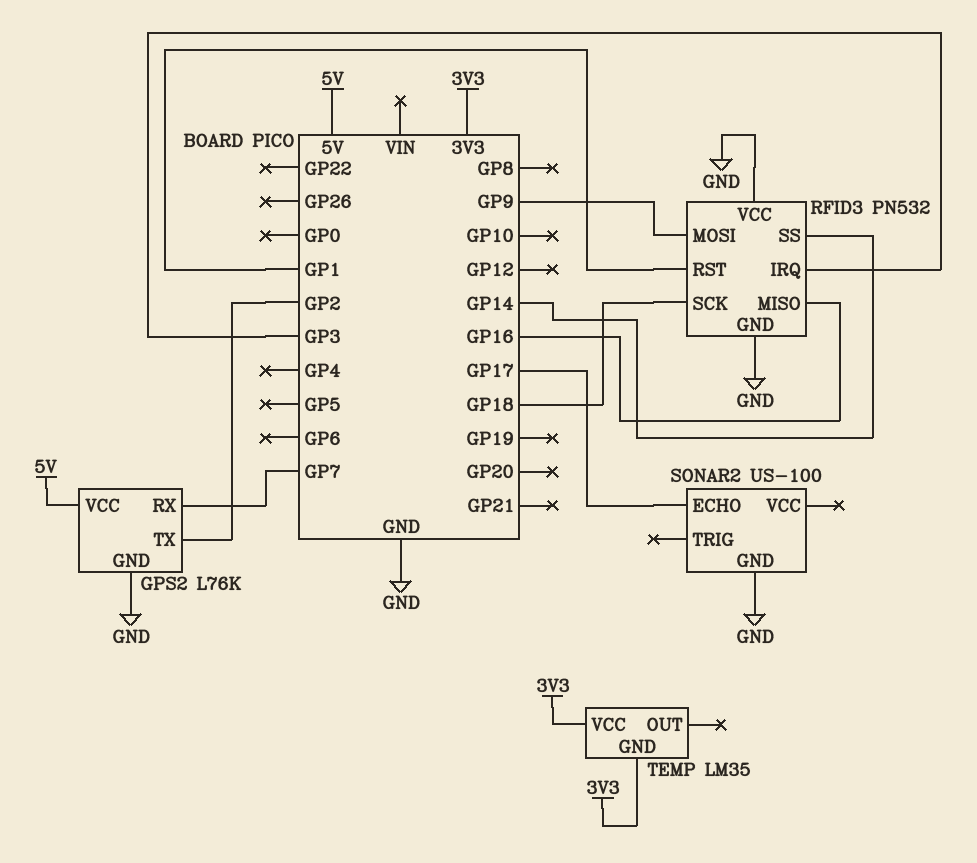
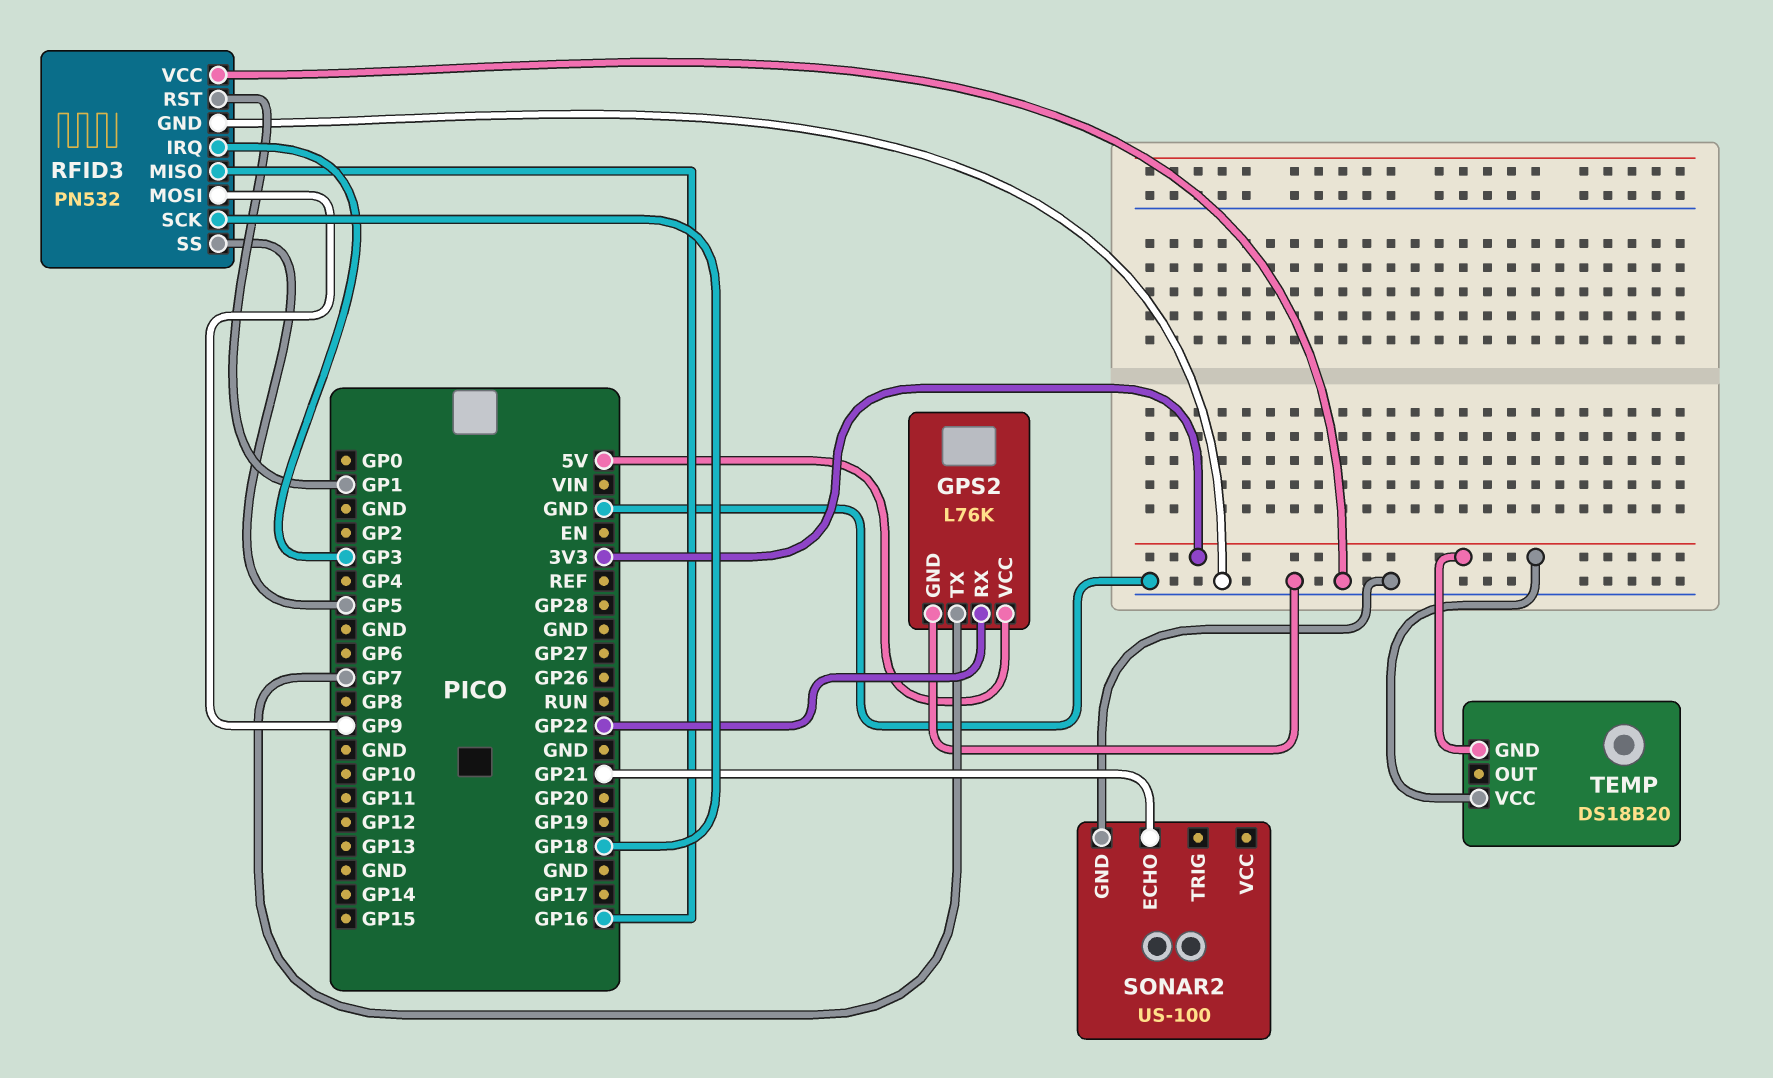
GPS2 pin RX: GP7 -> GP22
GPS2 pin TX: GP2 -> GP7
RFID3 pin SS: GP14 -> GP5
SONAR2 pin ECHO: GP17 -> GP21
TEMP: LM35 -> DS18B20

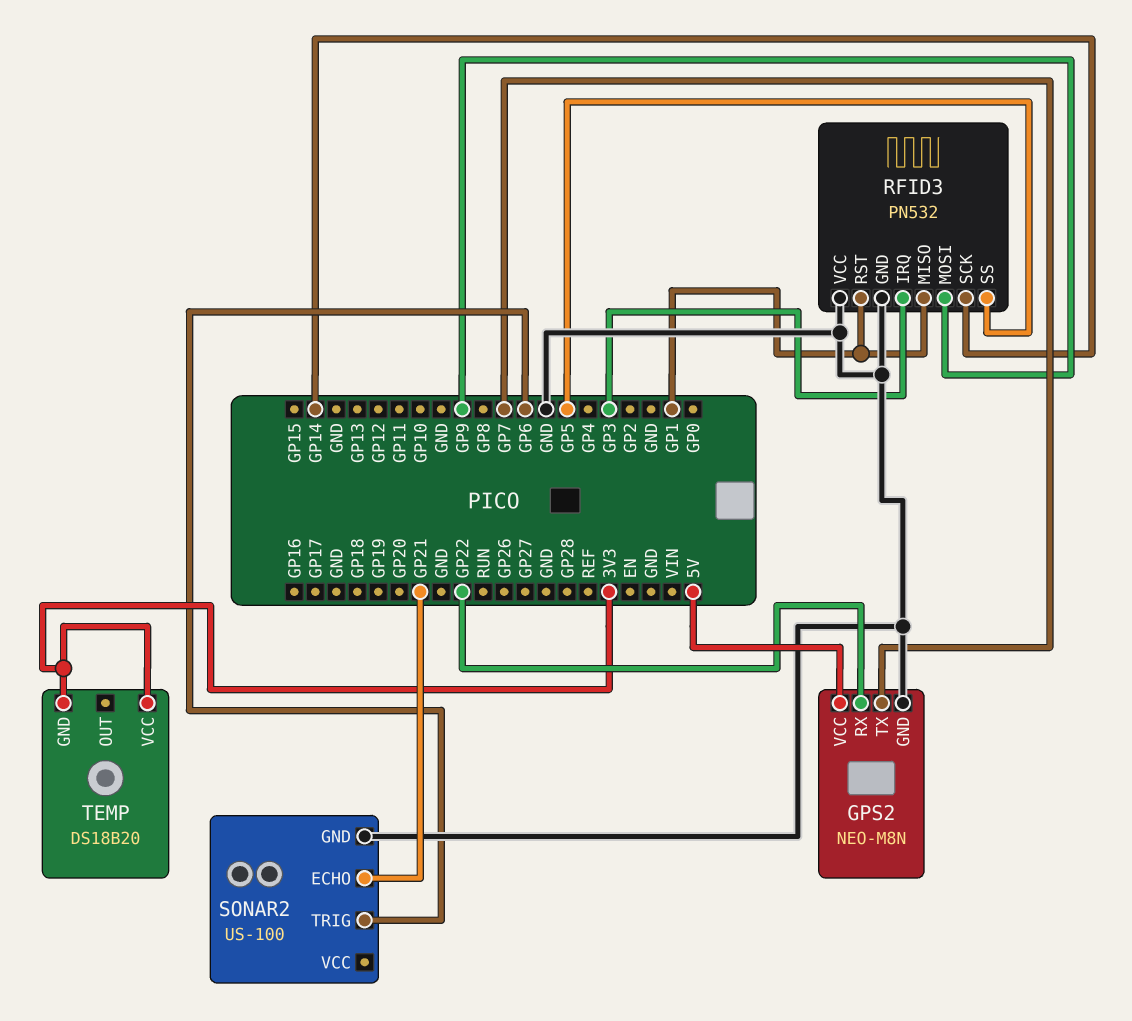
GPS2: L76K -> NEO-M8N
RFID3 pin MISO: GP16 -> GP1
RFID3 pin SCK: GP18 -> GP14
SONAR2 pin TRIG: none -> GP6

